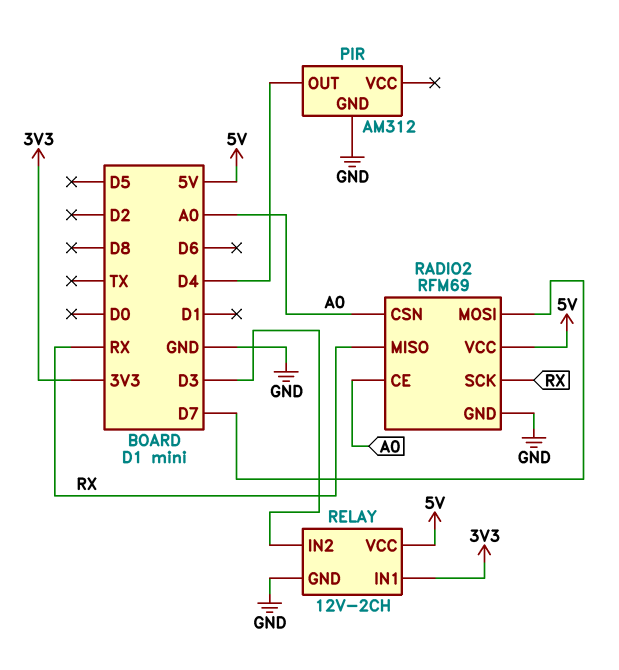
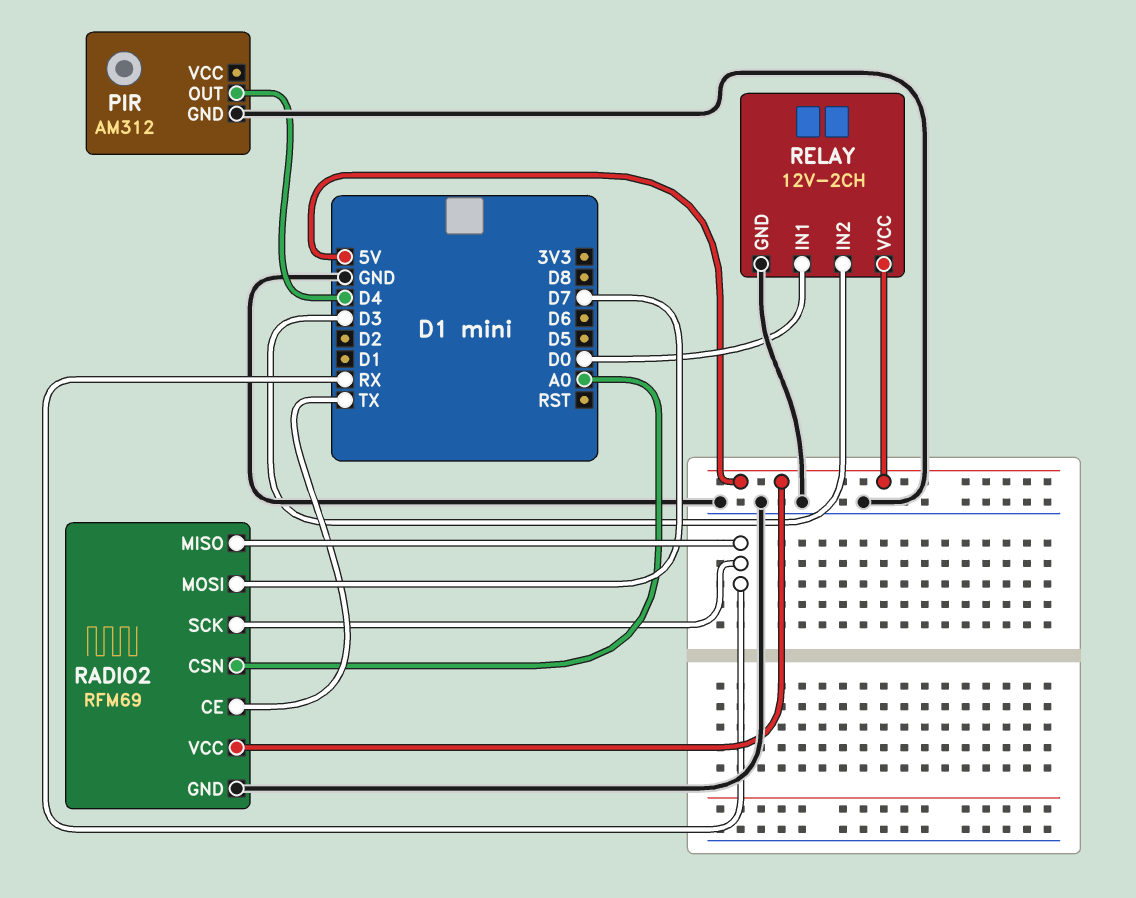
RADIO2 pin CE: A0 -> TX
RELAY pin IN1: 3V3 -> D0

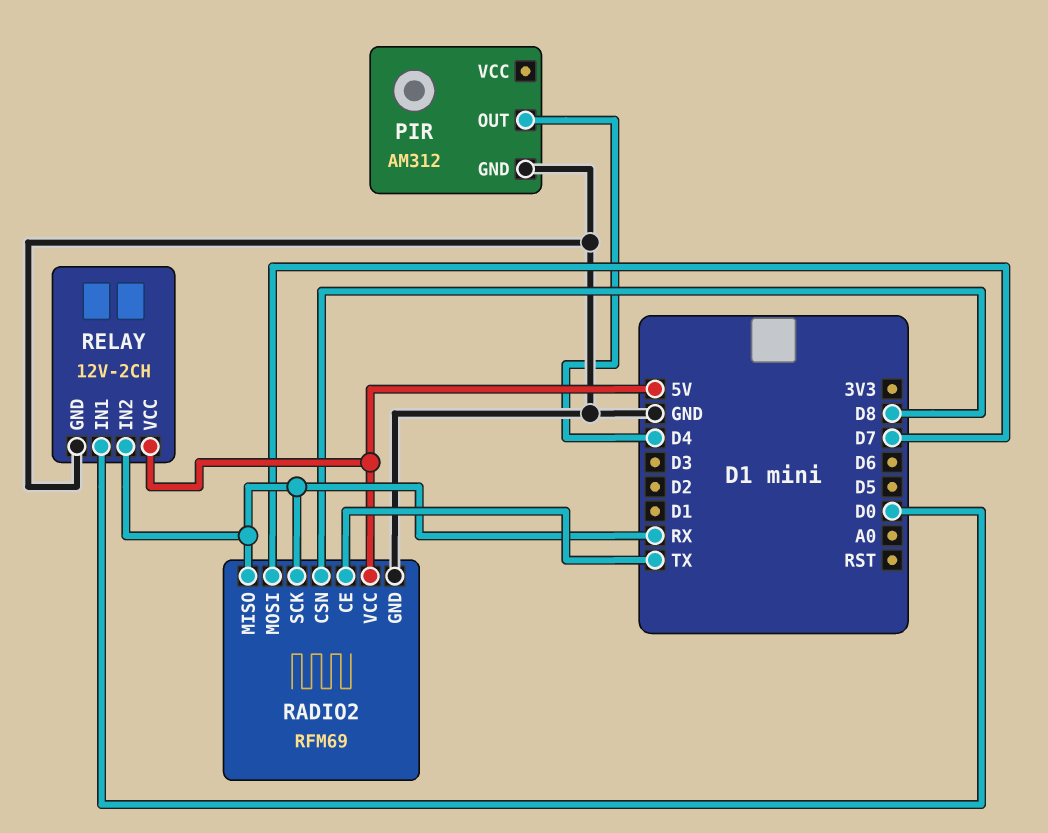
RADIO2 pin CSN: A0 -> D8
RELAY pin IN2: D3 -> RX

